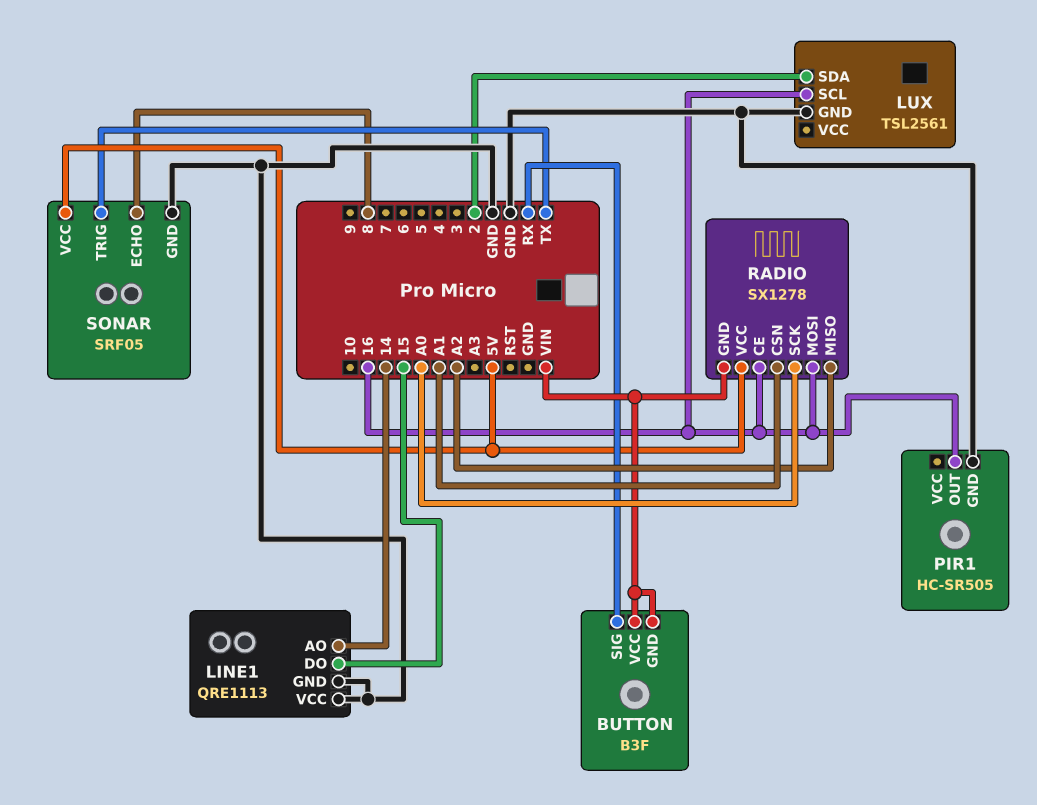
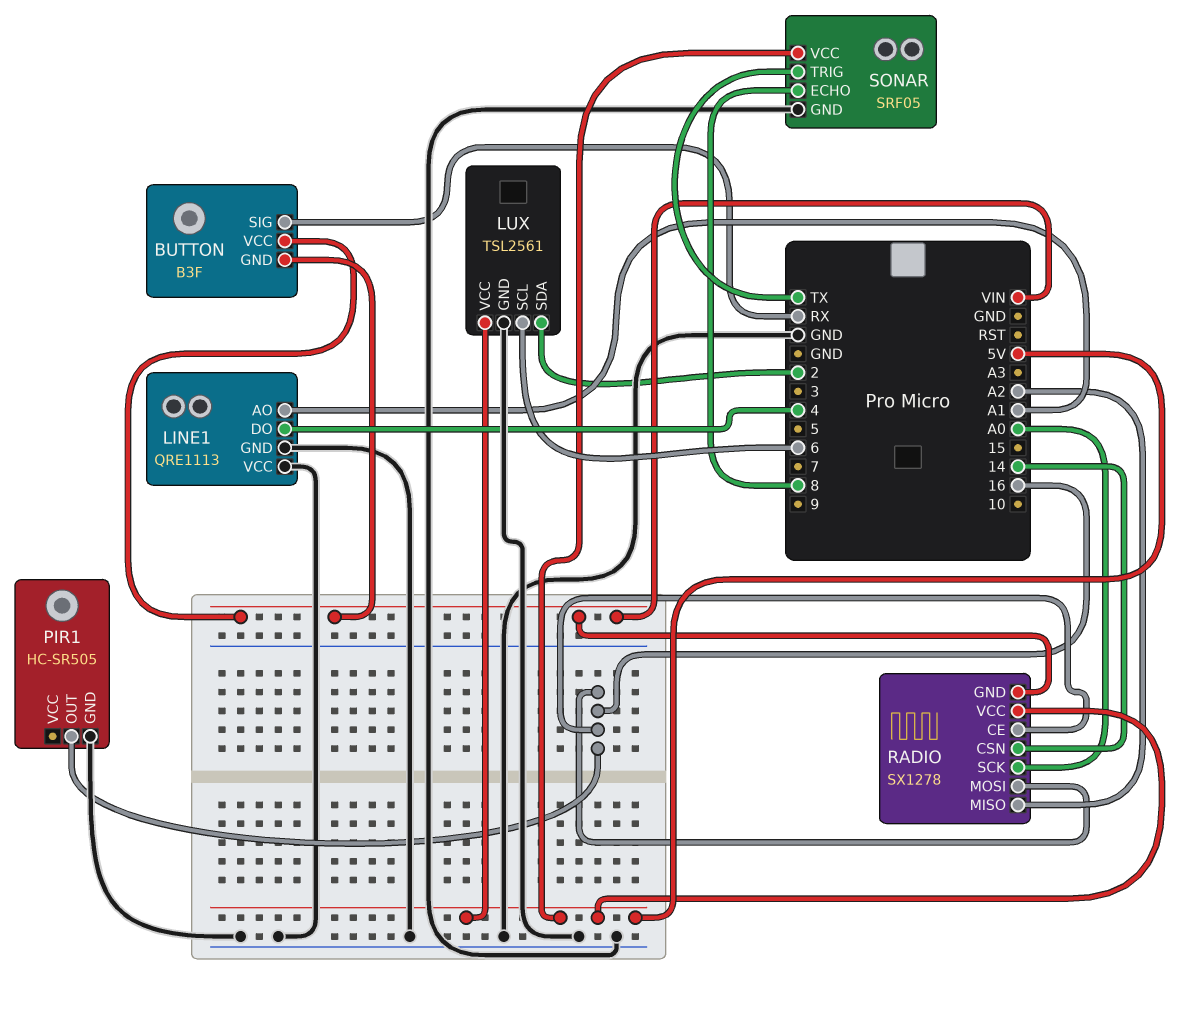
LINE1 pin AO: 14 -> A1
LINE1 pin DO: 15 -> 4
LUX pin SCL: 16 -> 6
LUX pin VCC: none -> 5V
RADIO pin CSN: A1 -> 14

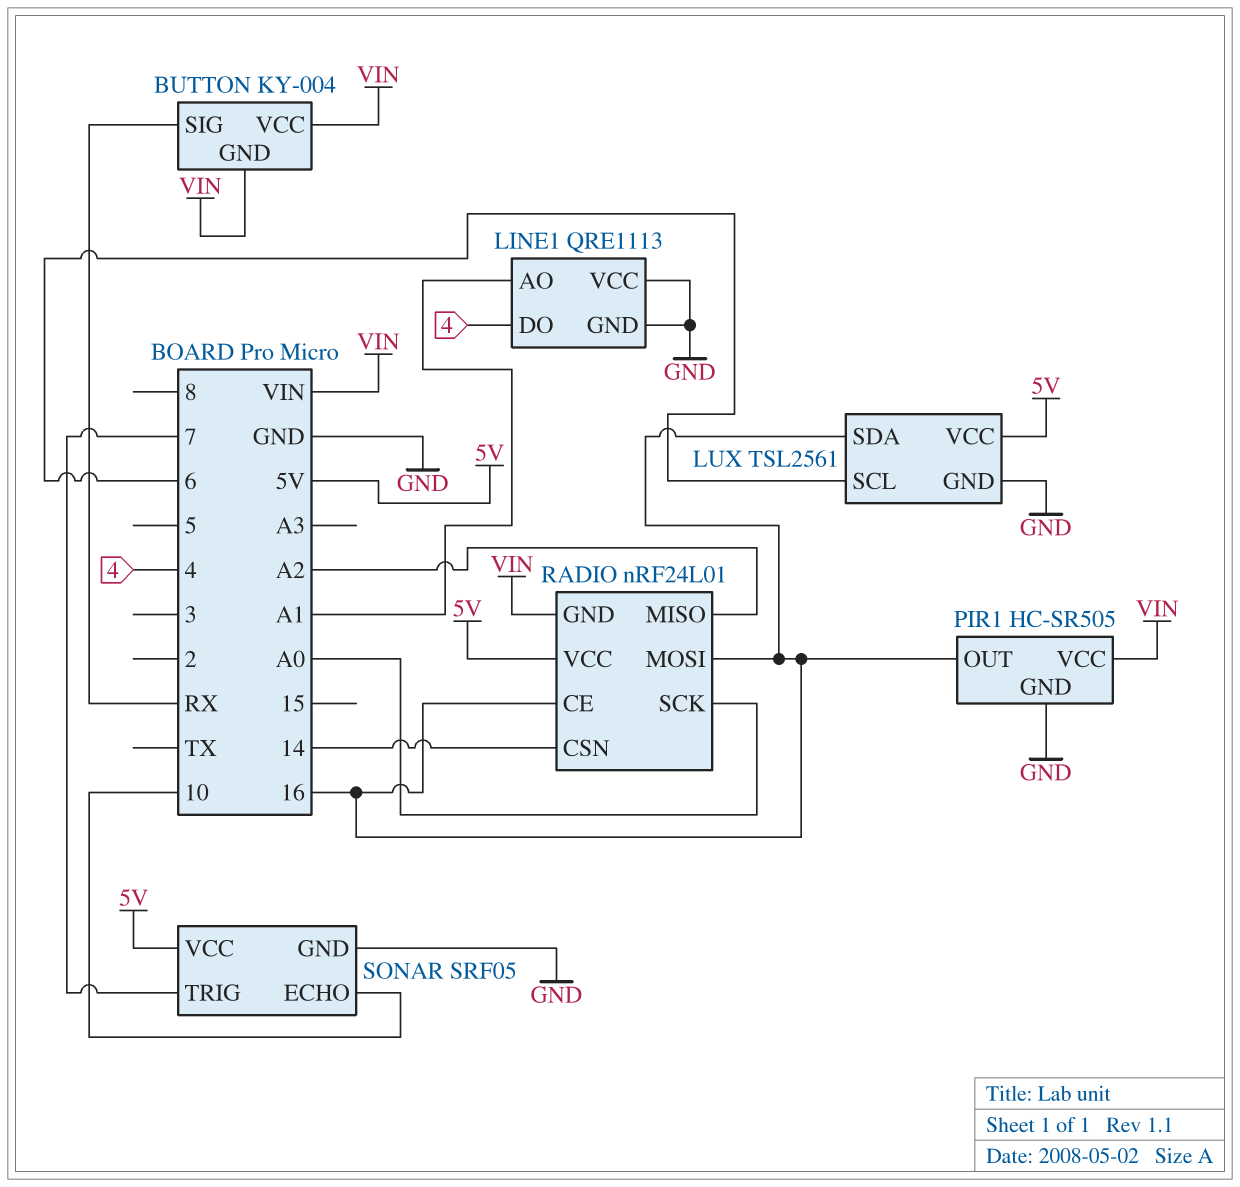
BUTTON: B3F -> KY-004
LUX pin SDA: 2 -> 16
PIR1 pin VCC: none -> VIN
RADIO: SX1278 -> nRF24L01
SONAR pin ECHO: 8 -> 10
SONAR pin TRIG: TX -> 7

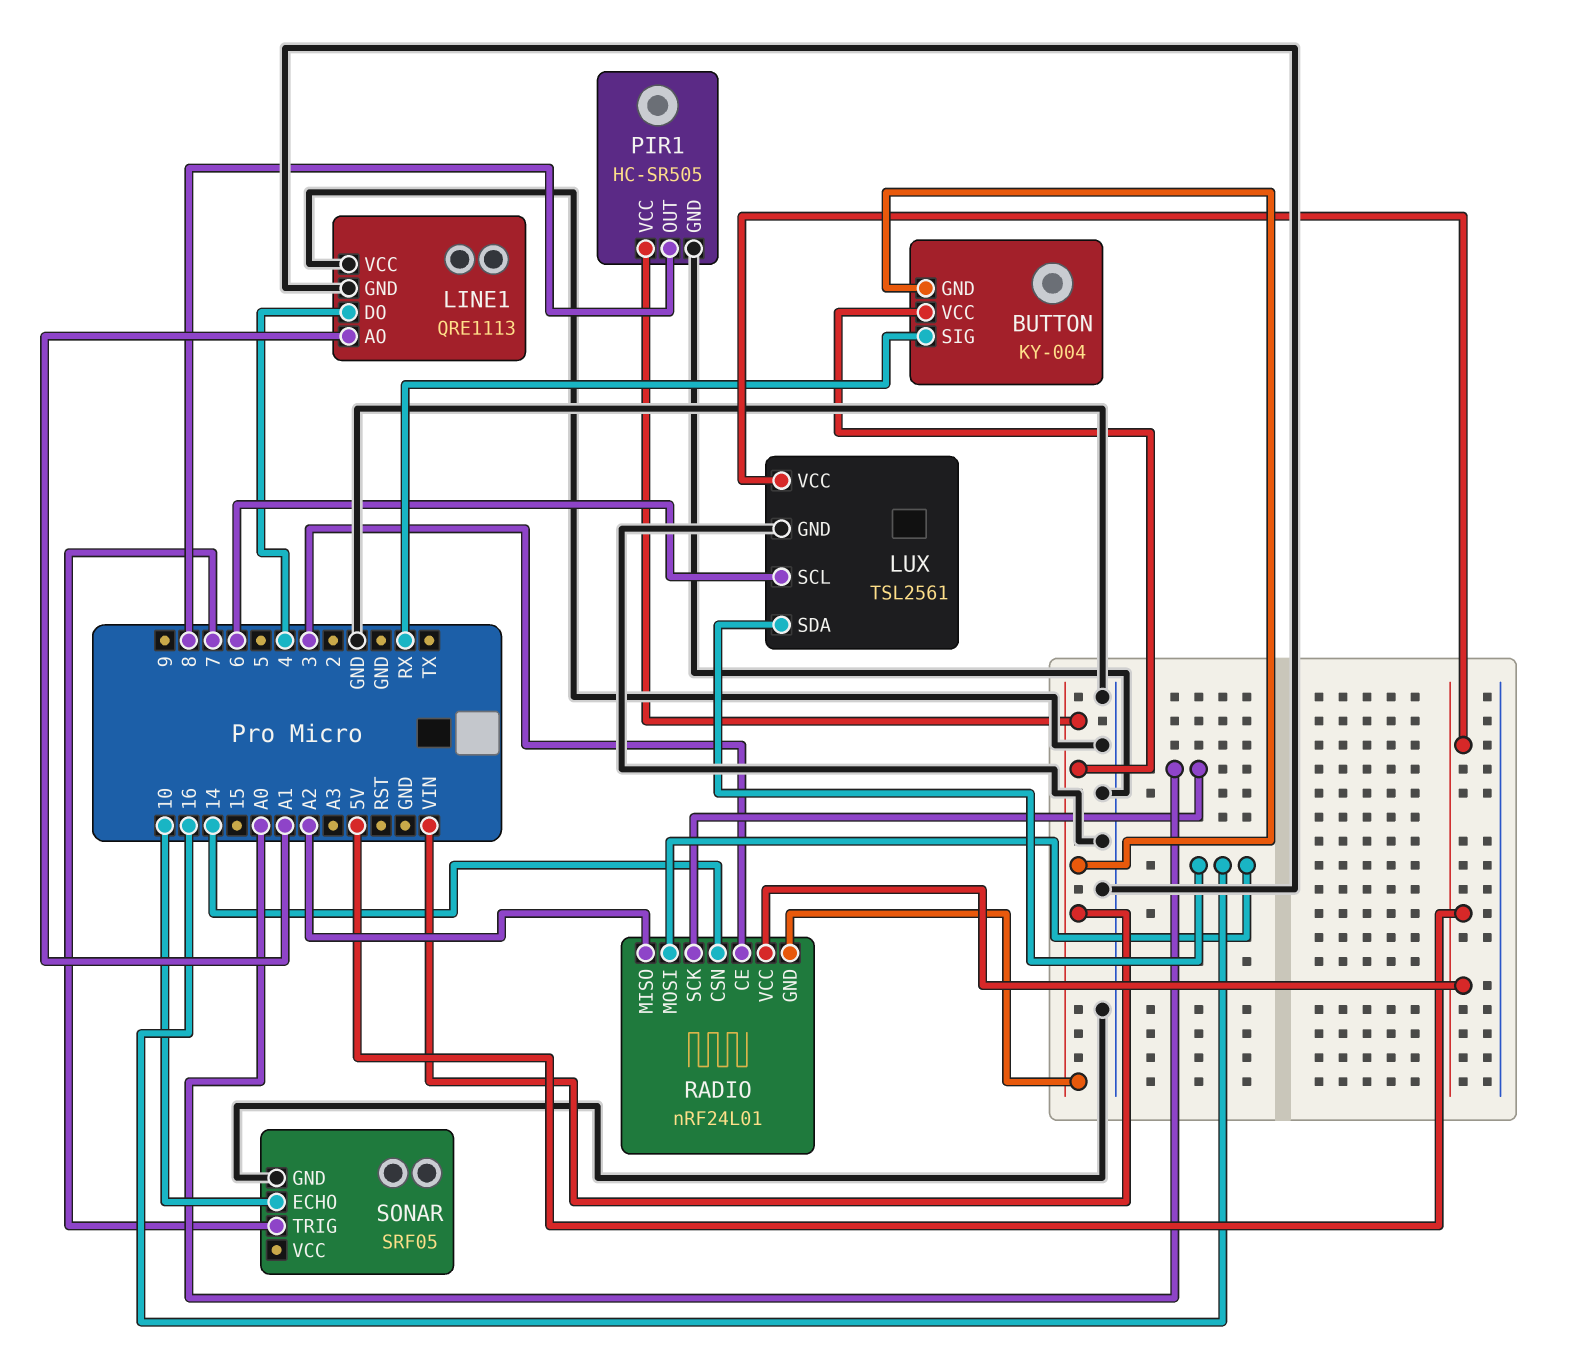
PIR1 pin OUT: 16 -> 8
RADIO pin CE: 16 -> 3
SONAR pin VCC: 5V -> none

